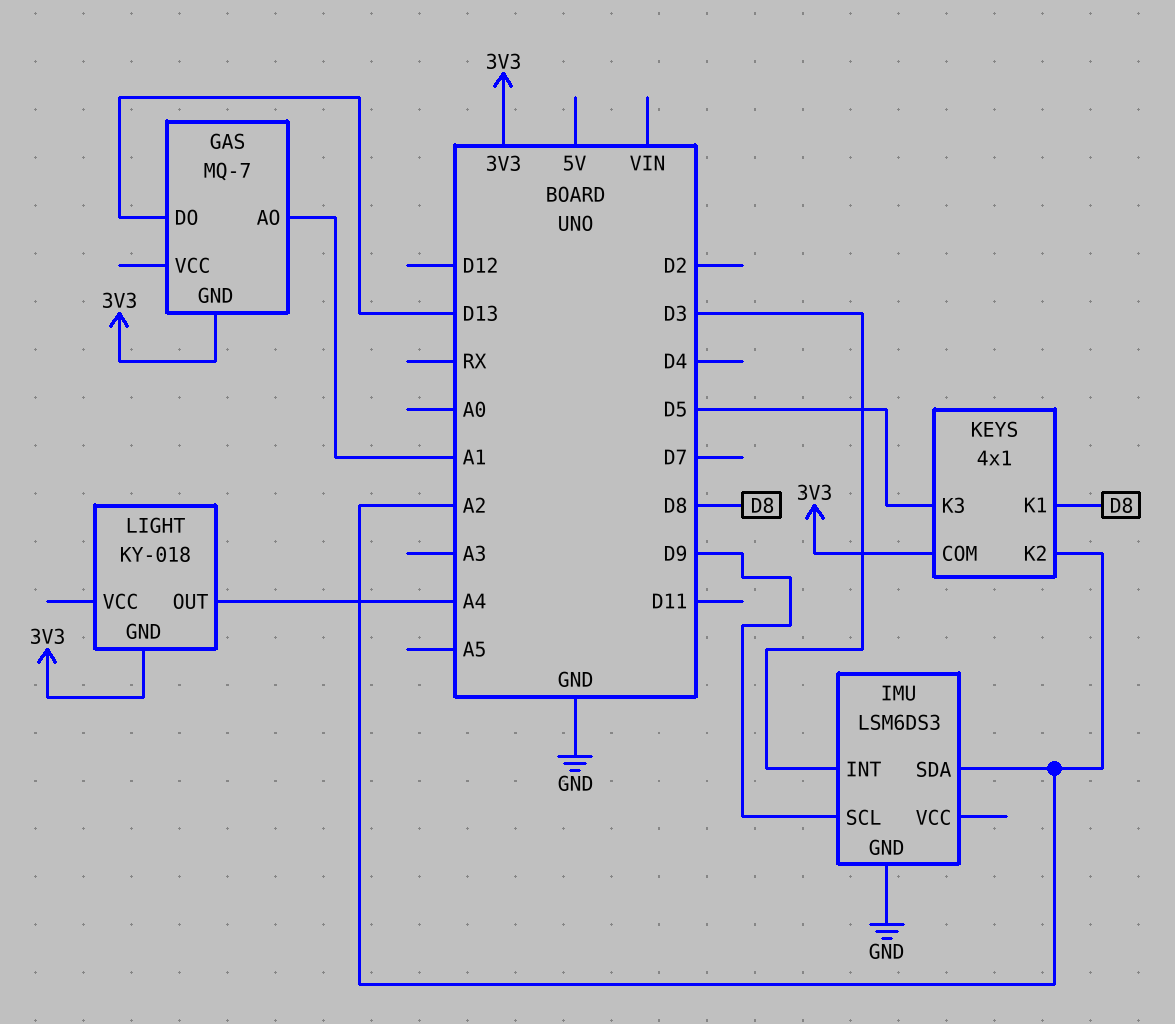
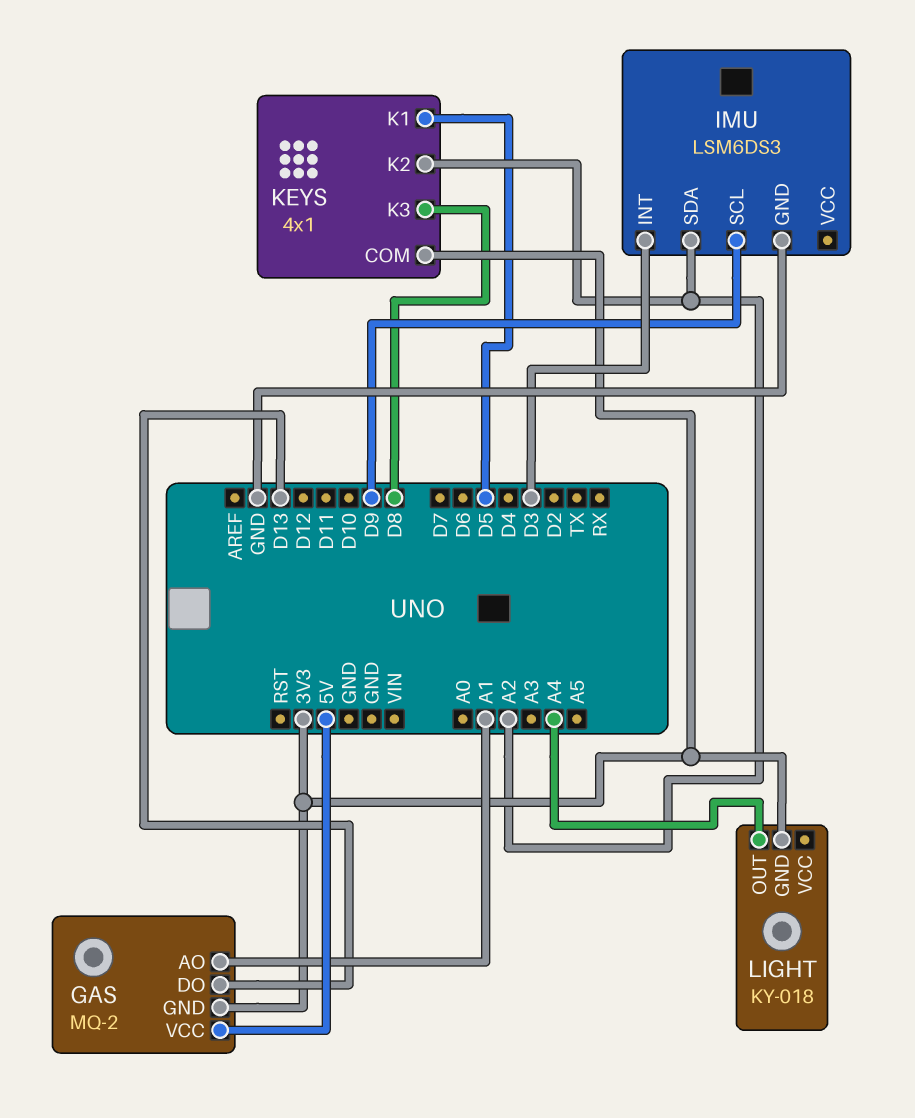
GAS: MQ-7 -> MQ-2
GAS pin VCC: none -> 5V
KEYS pin K1: D8 -> D5
KEYS pin K3: D5 -> D8

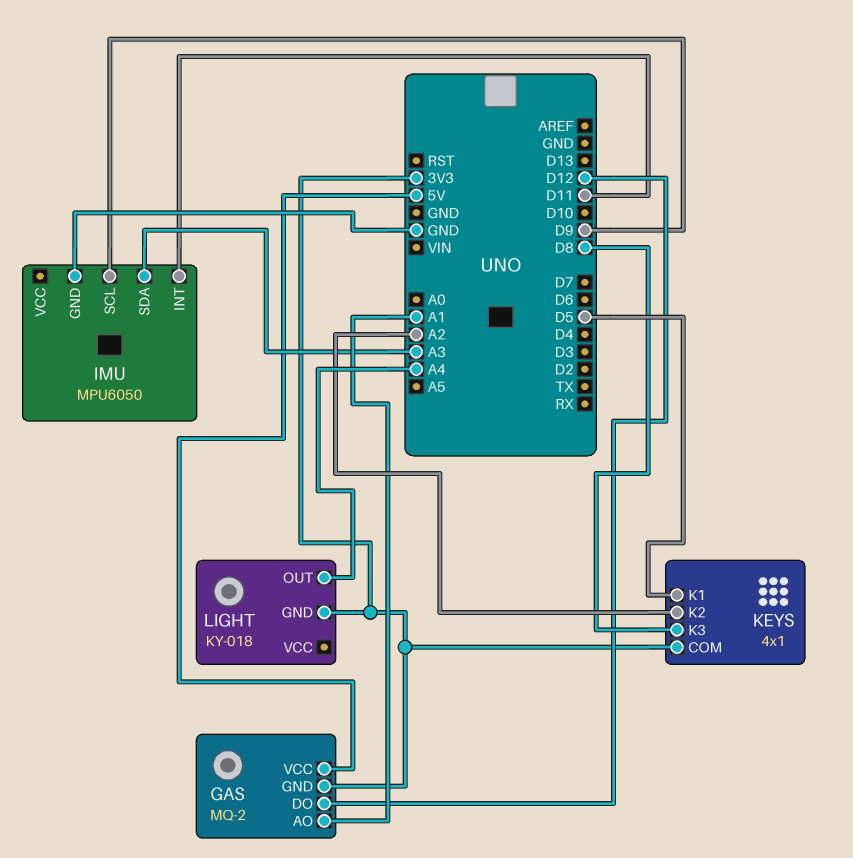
GAS pin DO: D13 -> D12
IMU: LSM6DS3 -> MPU6050
IMU pin INT: D3 -> D11
IMU pin SDA: A2 -> A3

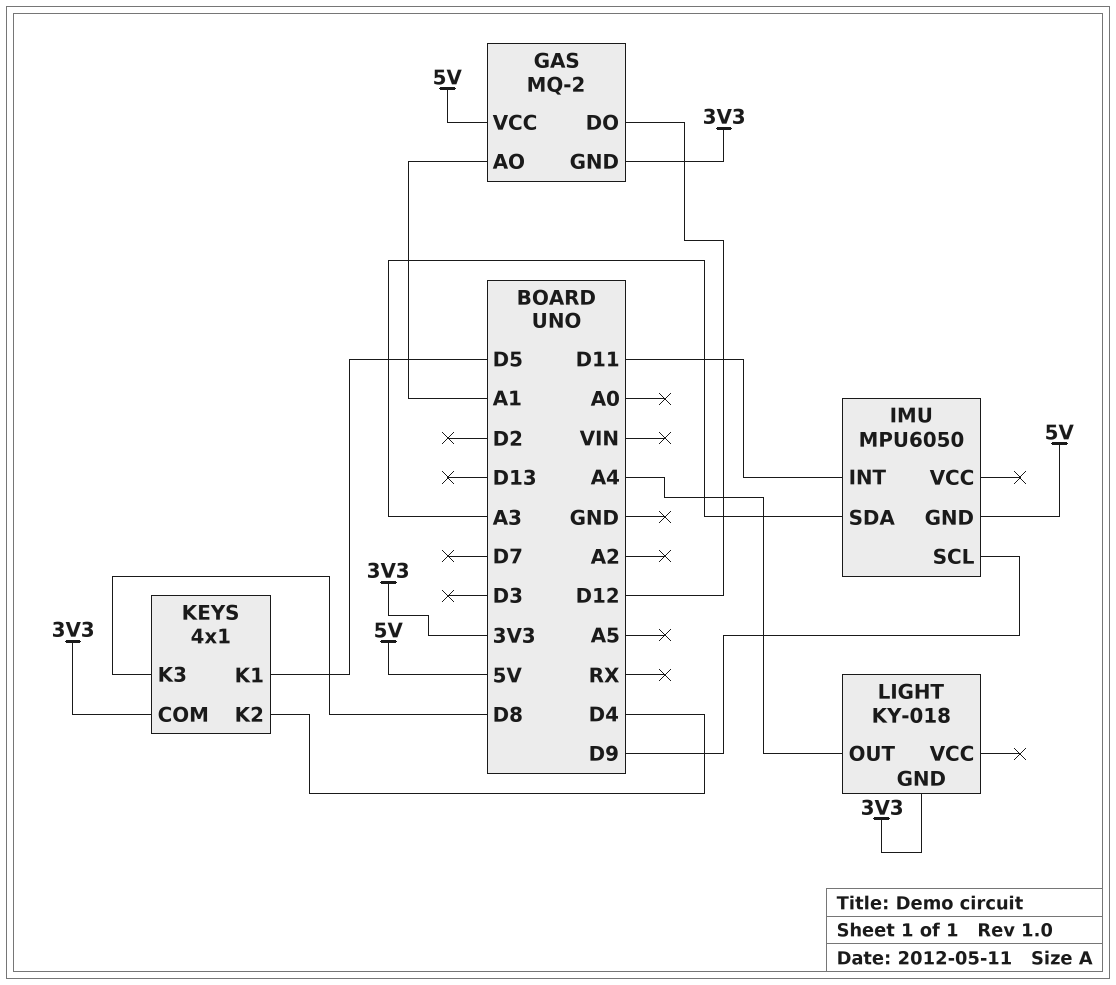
IMU pin GND: GND -> 5V
KEYS pin K2: A2 -> D4

